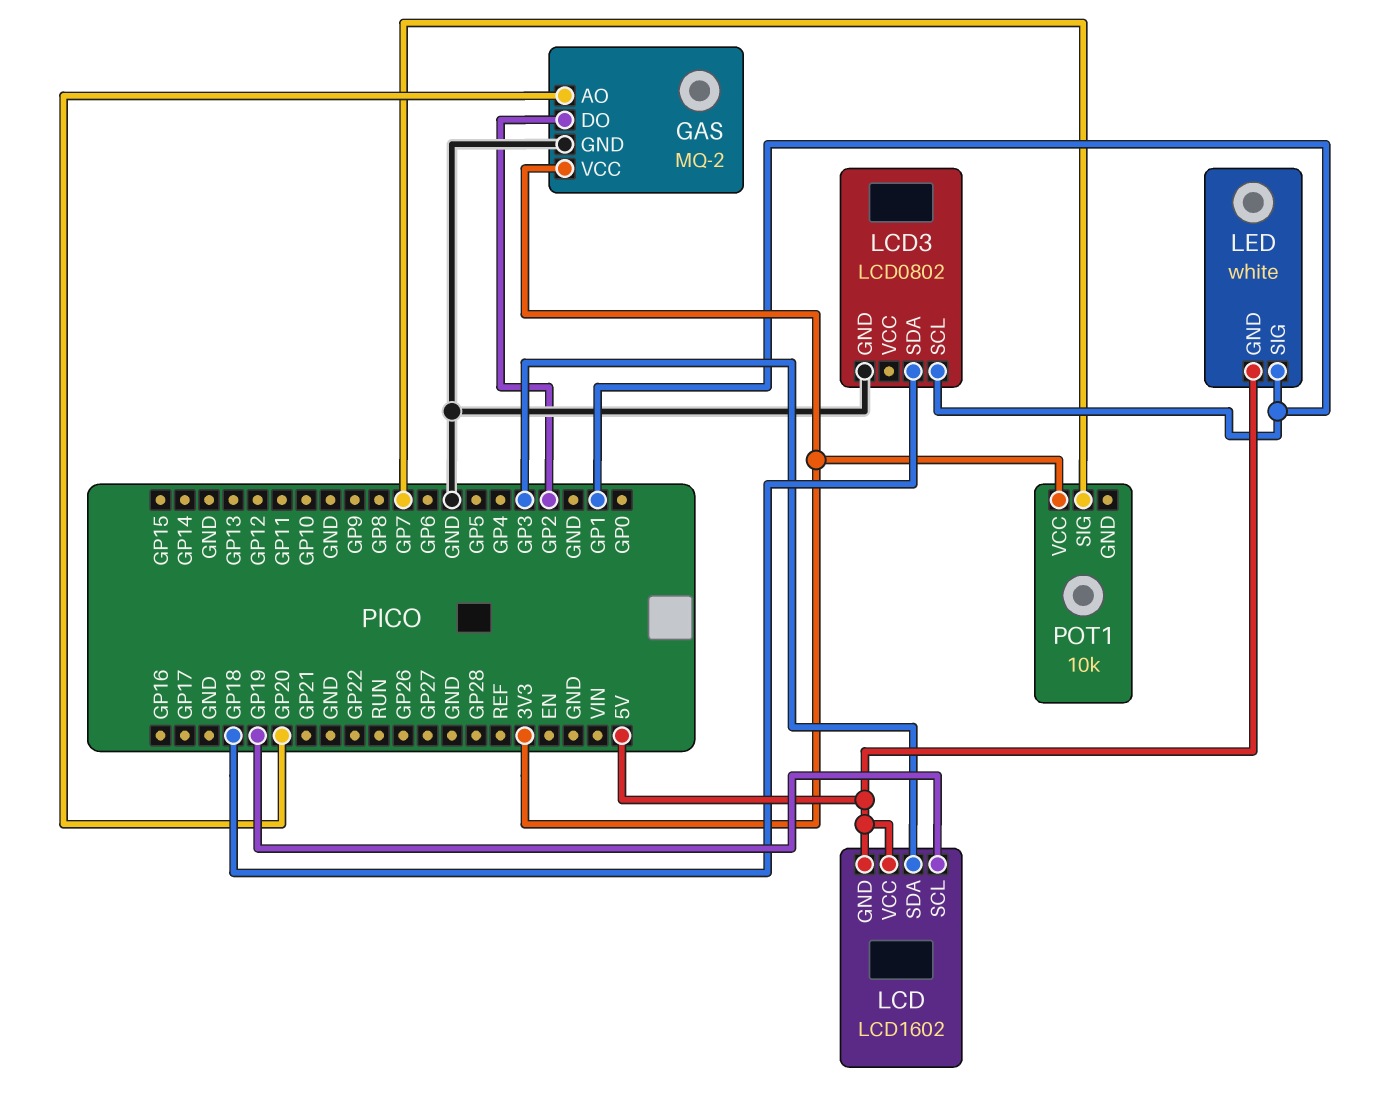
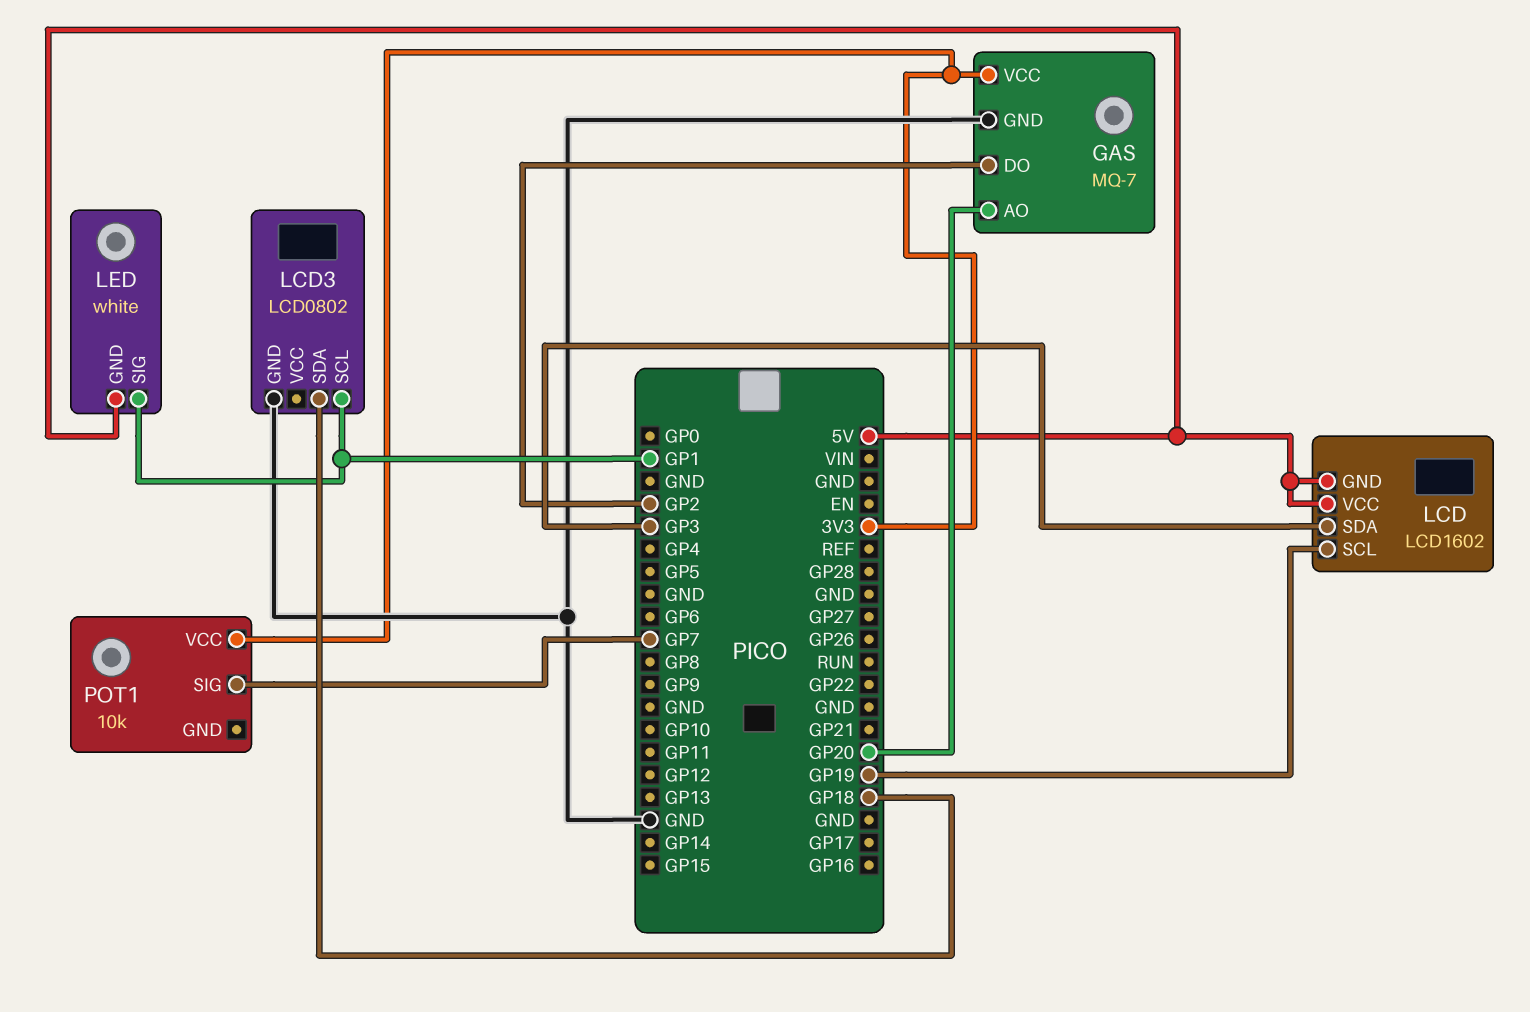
GAS: MQ-2 -> MQ-7

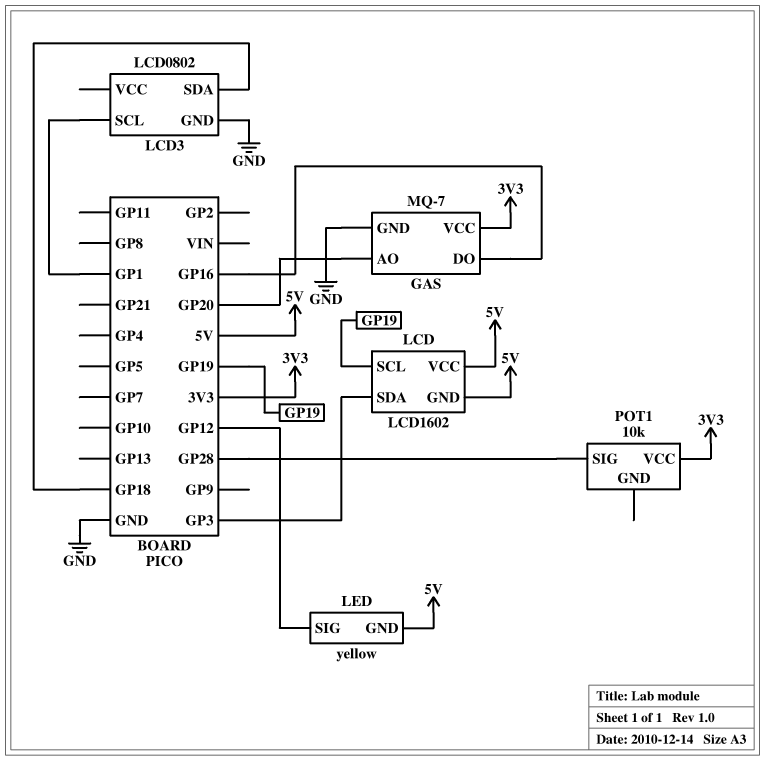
GAS pin DO: GP2 -> GP16
LED: white -> yellow
LED pin SIG: GP1 -> GP12
POT1 pin SIG: GP7 -> GP28

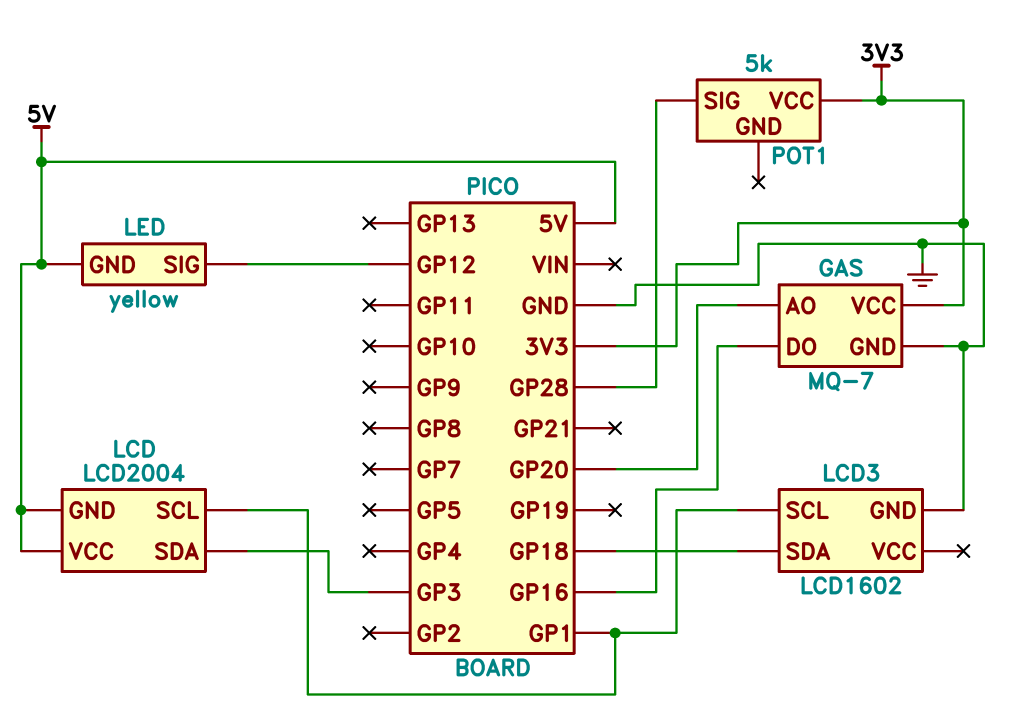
LCD: LCD1602 -> LCD2004
LCD pin SCL: GP19 -> GP1
LCD3: LCD0802 -> LCD1602
POT1: 10k -> 5k

